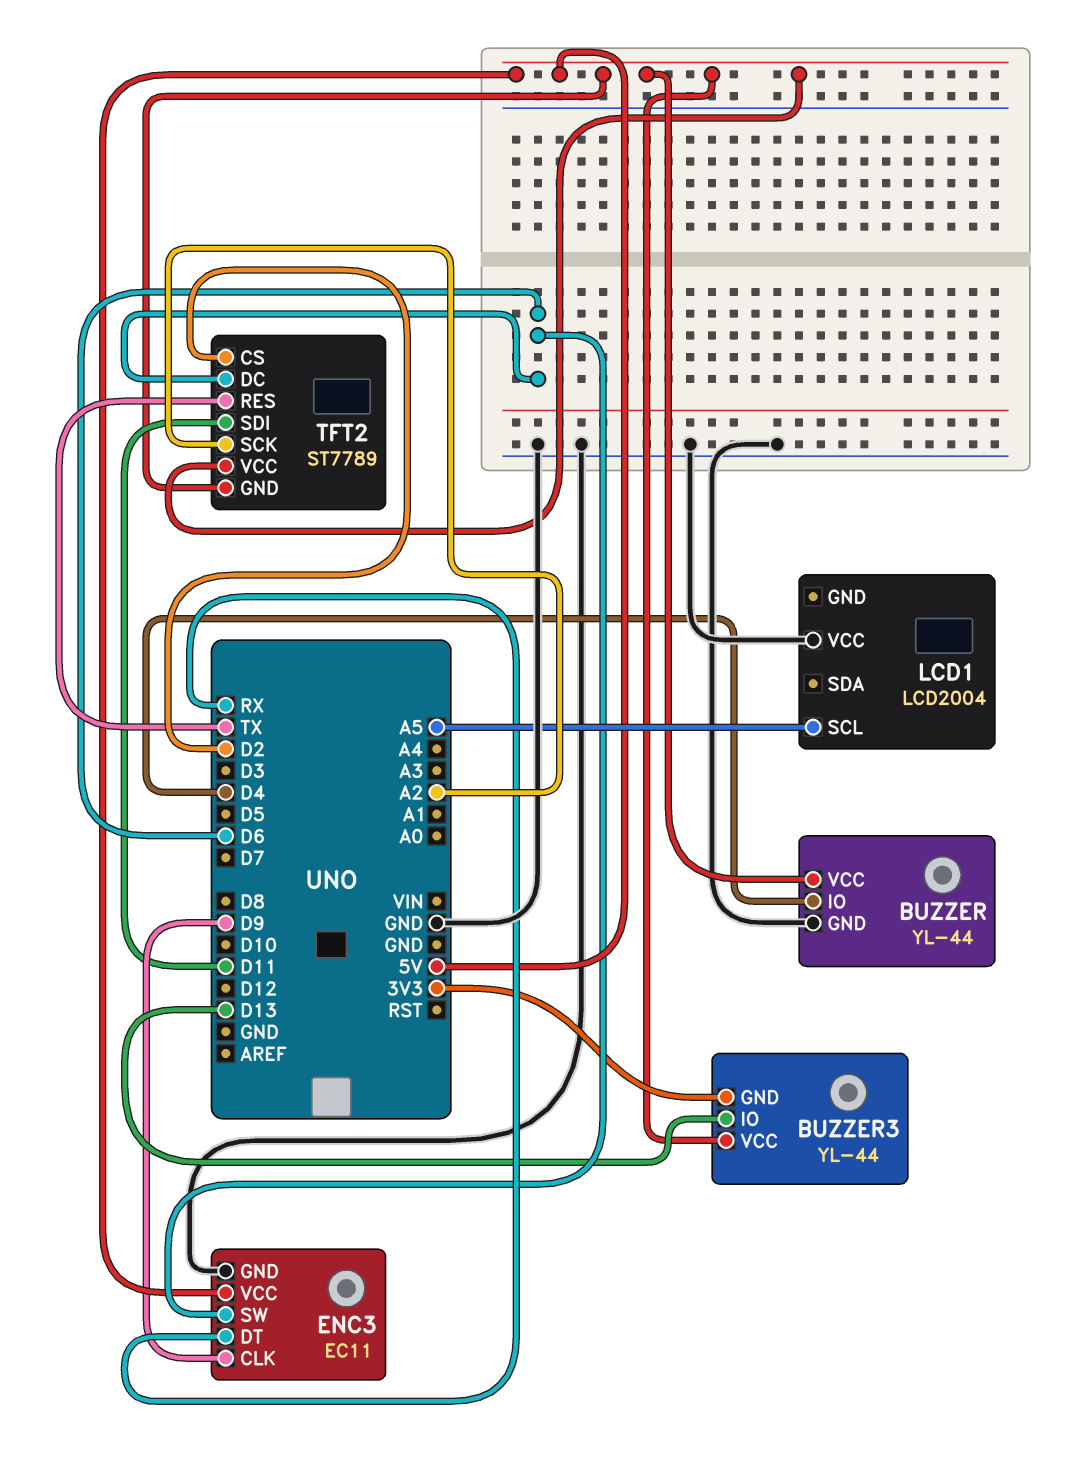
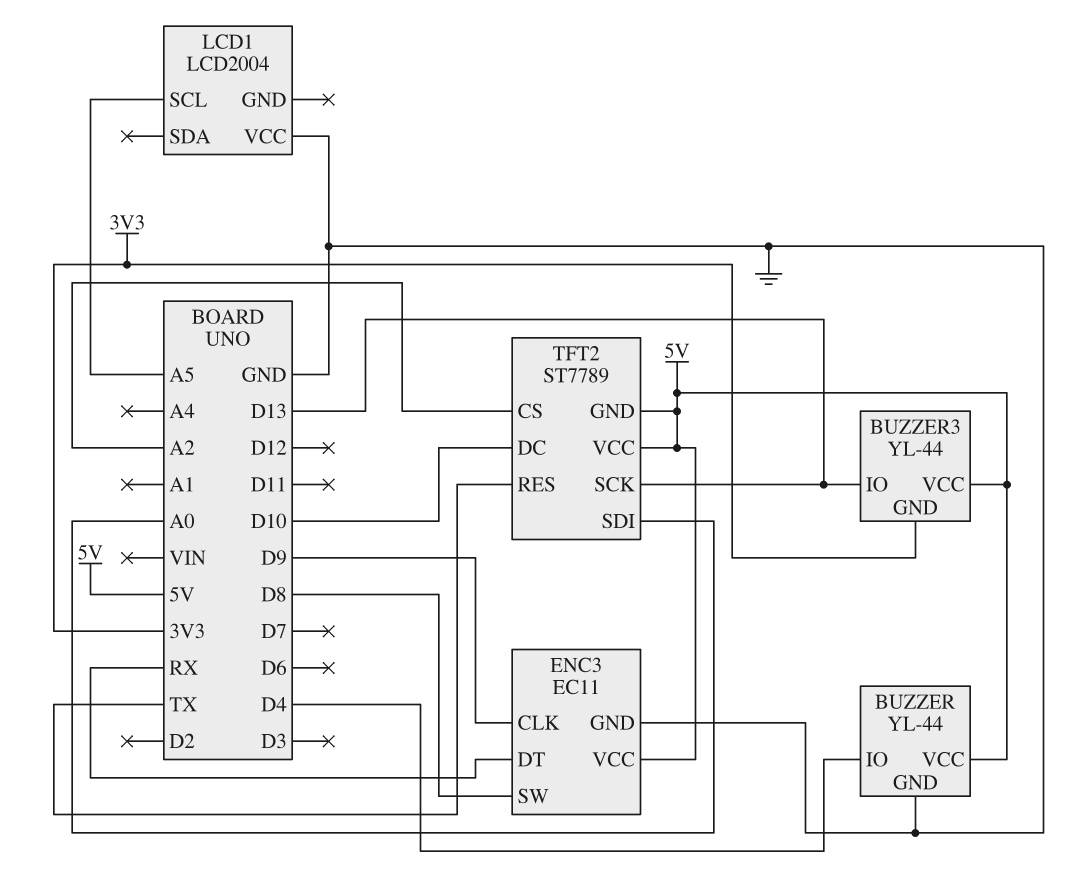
ENC3 pin SW: D6 -> D8
TFT2 pin CS: D2 -> A2
TFT2 pin DC: D6 -> D10
TFT2 pin SCK: A2 -> D13
TFT2 pin SDI: D11 -> A0

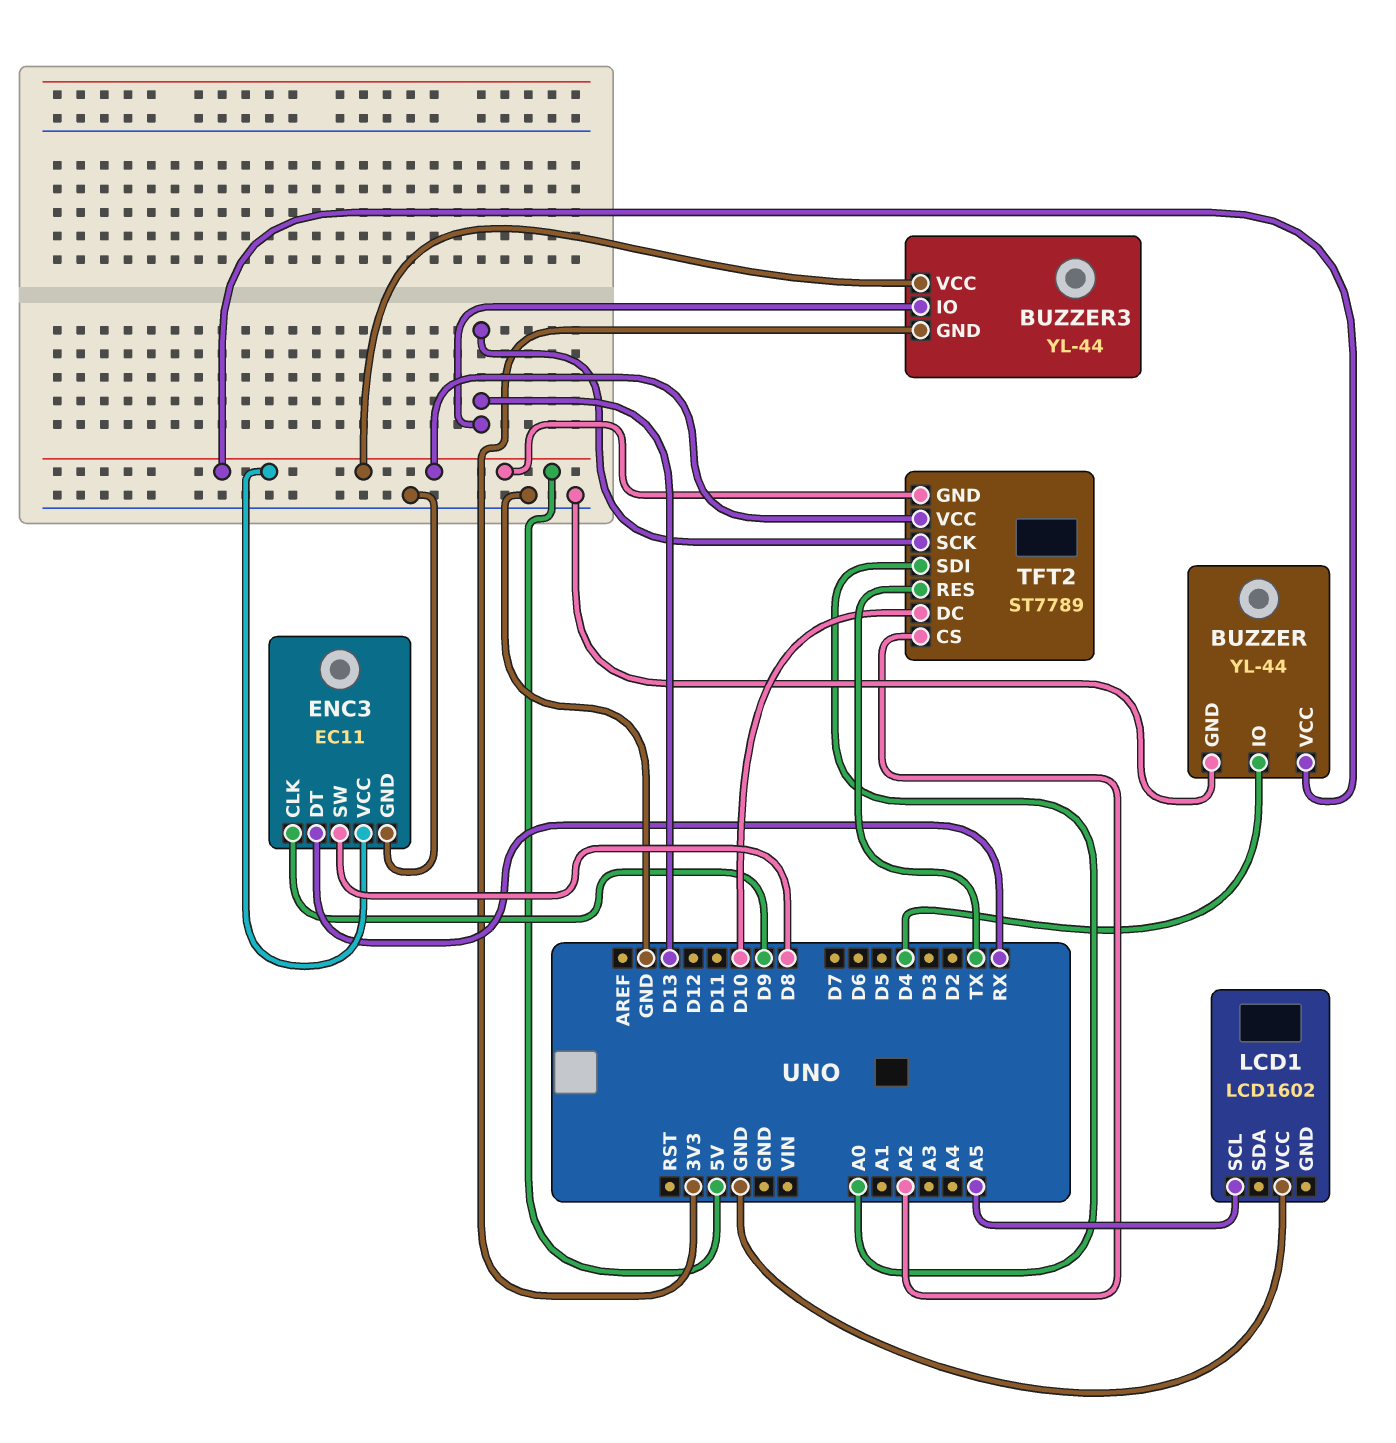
LCD1: LCD2004 -> LCD1602

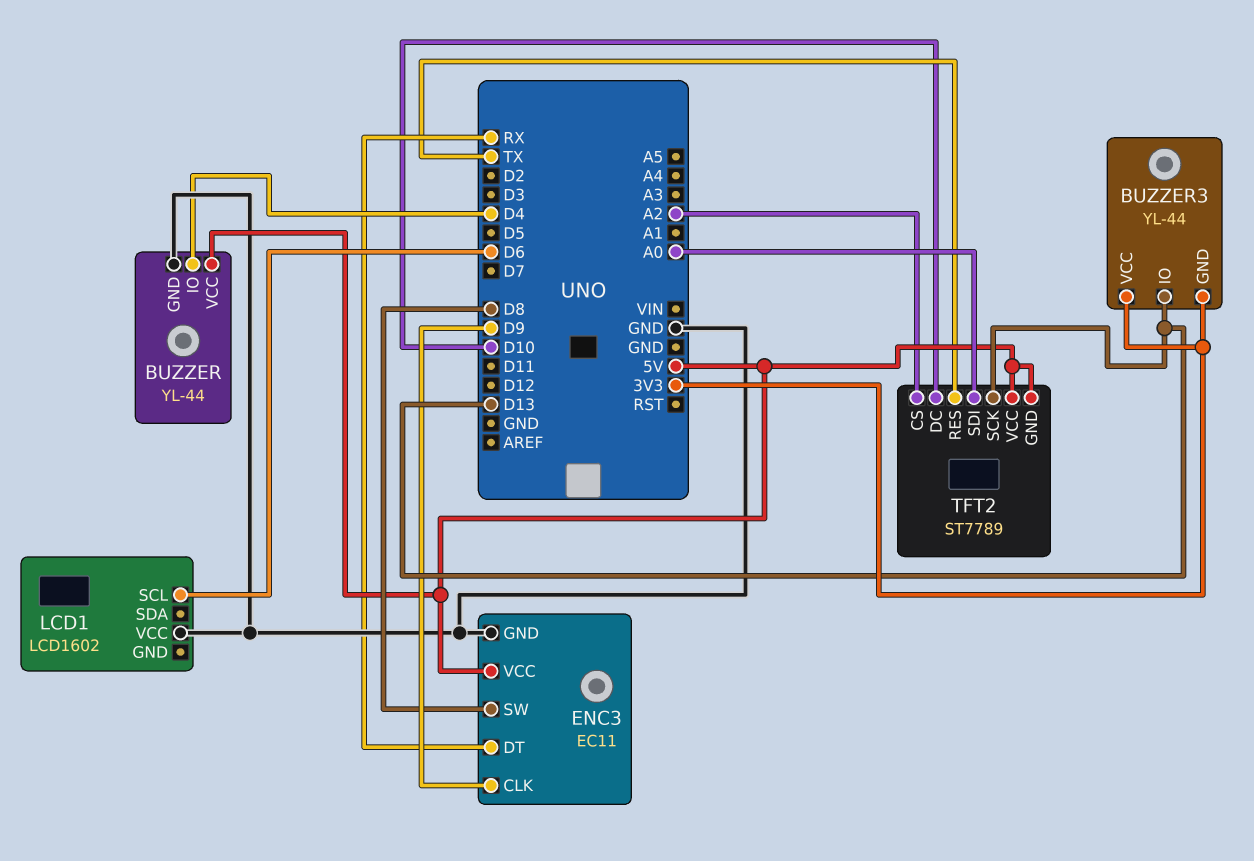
BUZZER3 pin VCC: 5V -> 3V3
LCD1 pin SCL: A5 -> D6

